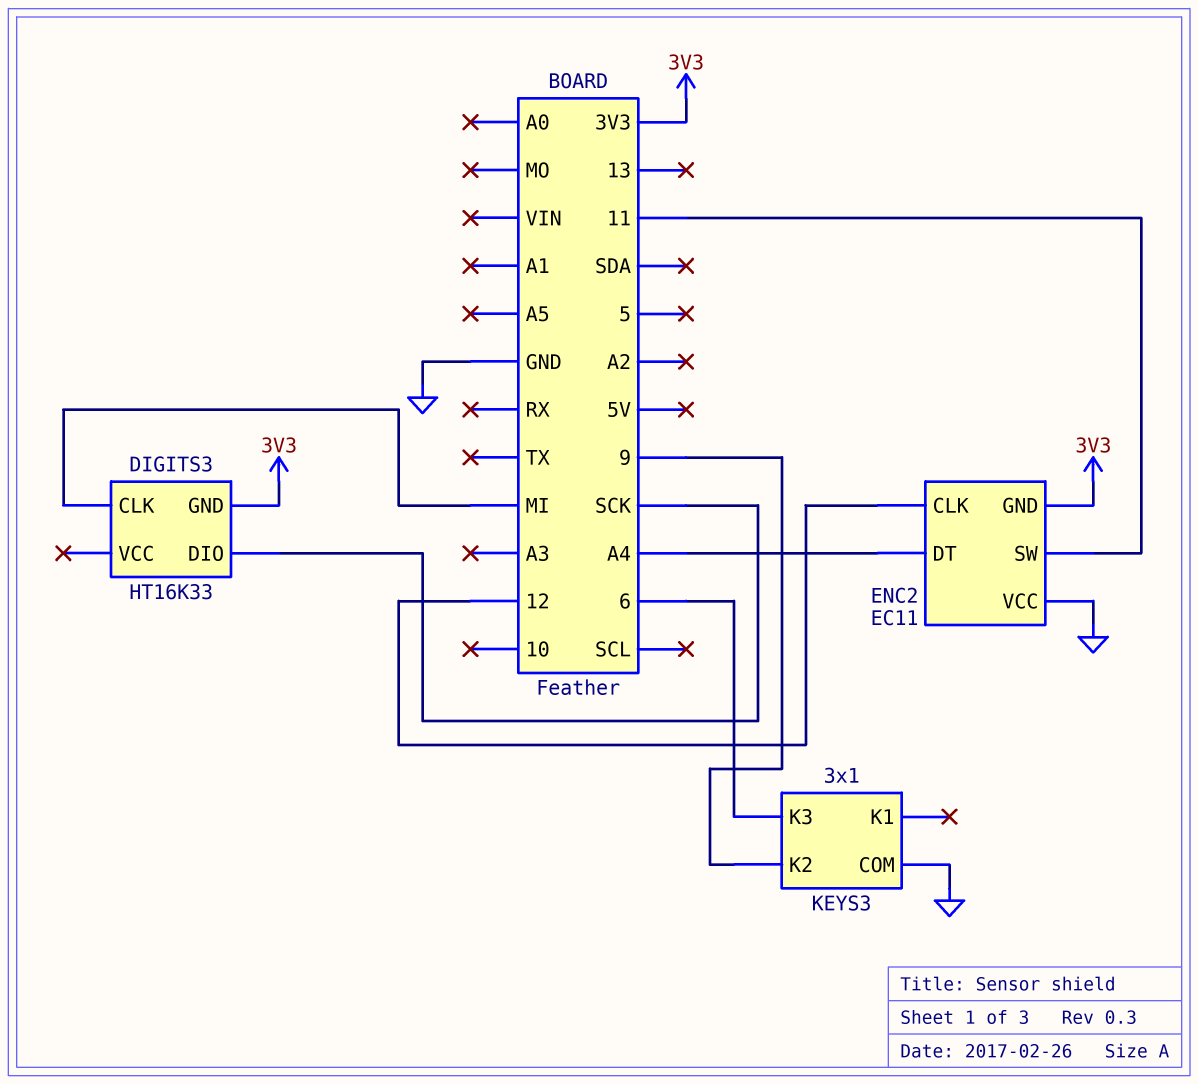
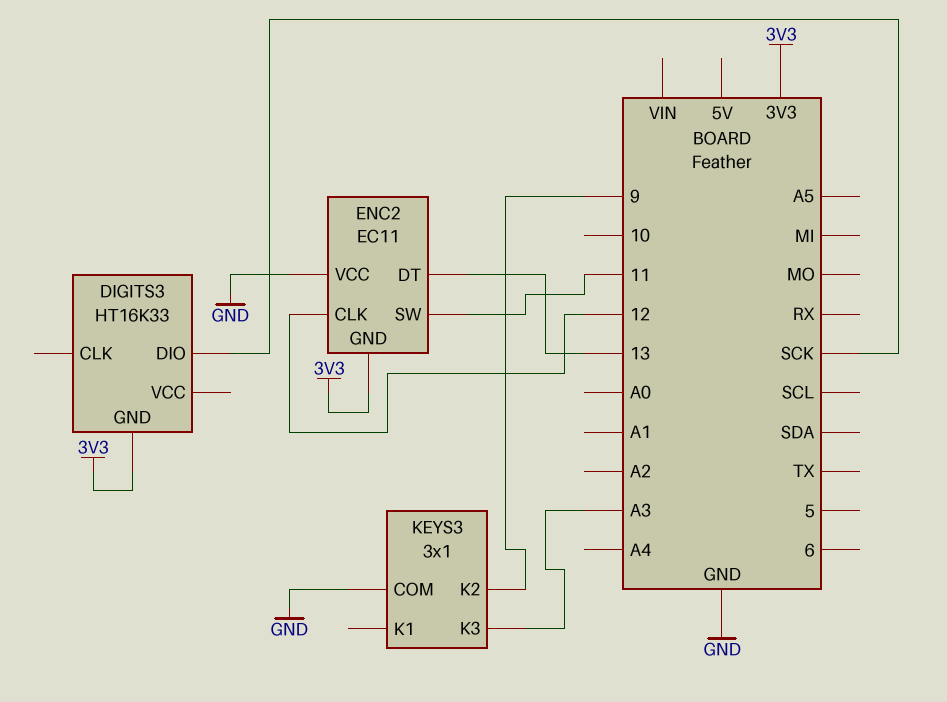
DIGITS3 pin CLK: MI -> none
ENC2 pin DT: A4 -> 13
KEYS3 pin K3: 6 -> A3

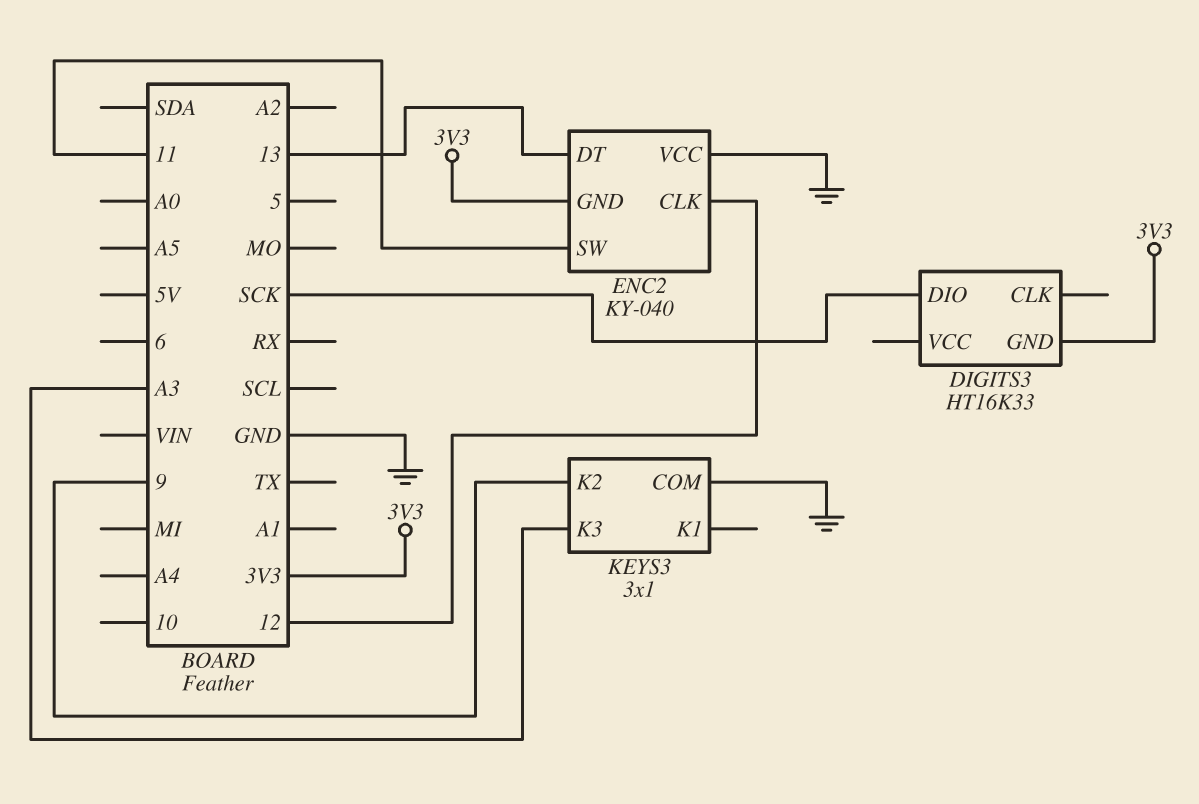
ENC2: EC11 -> KY-040

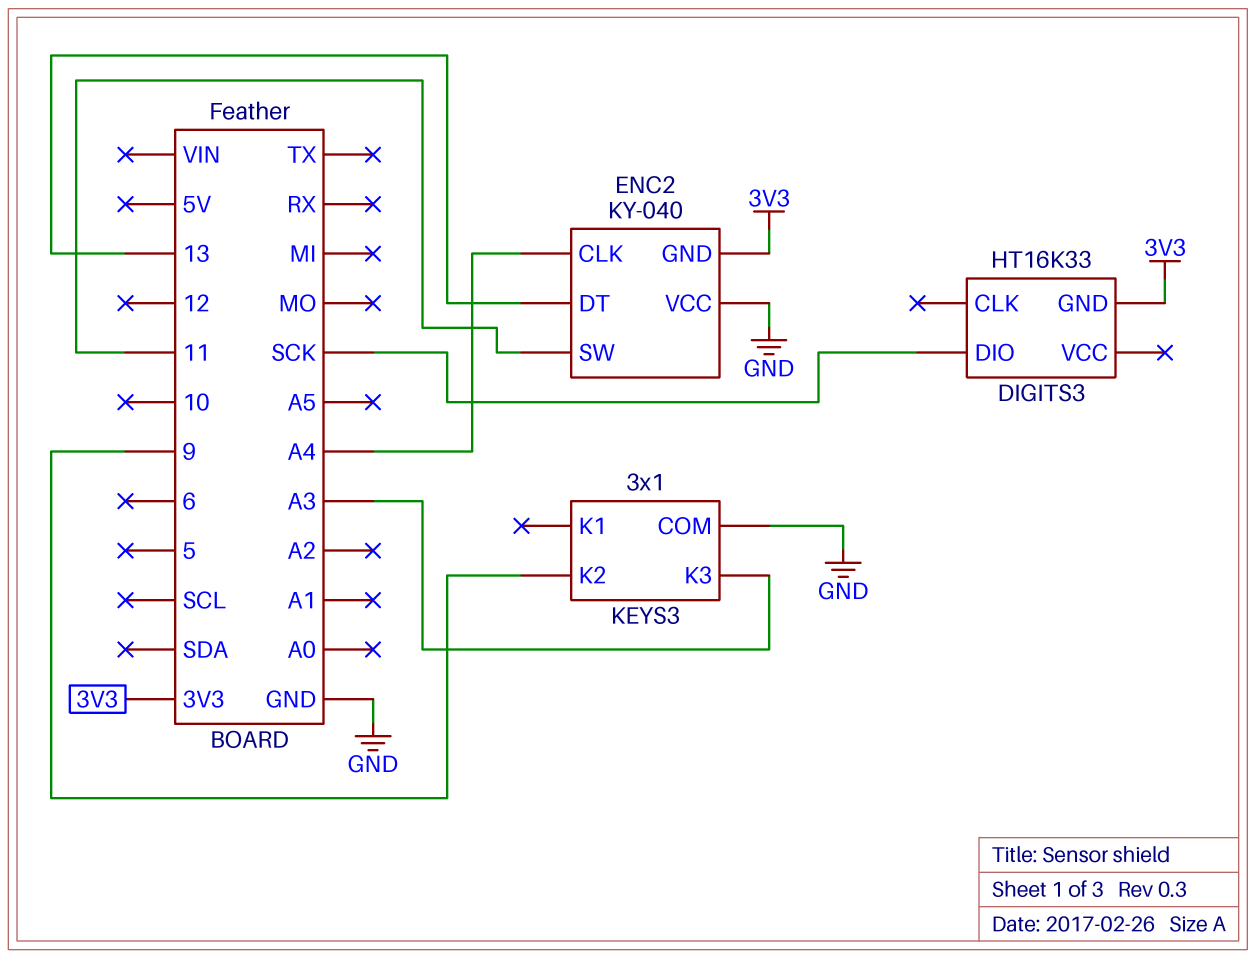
ENC2 pin CLK: 12 -> A4

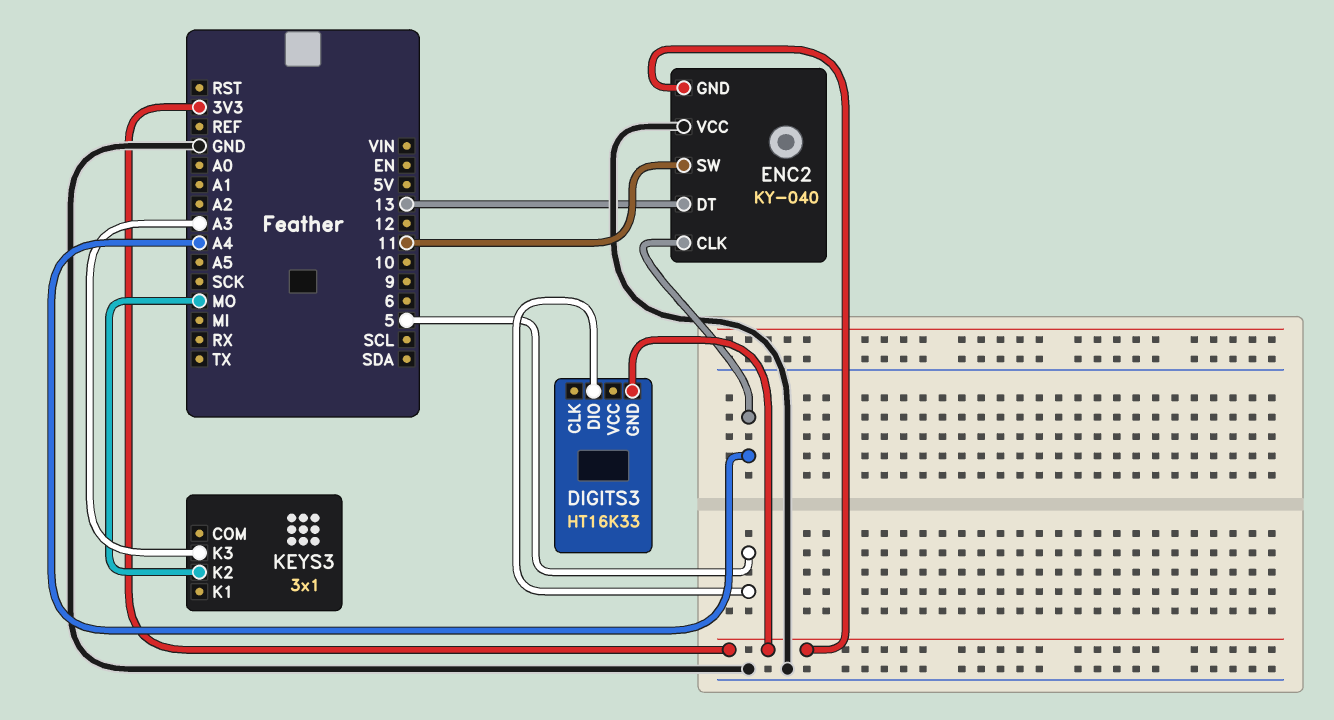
DIGITS3 pin DIO: SCK -> 5
KEYS3 pin COM: GND -> none
KEYS3 pin K2: 9 -> MO

